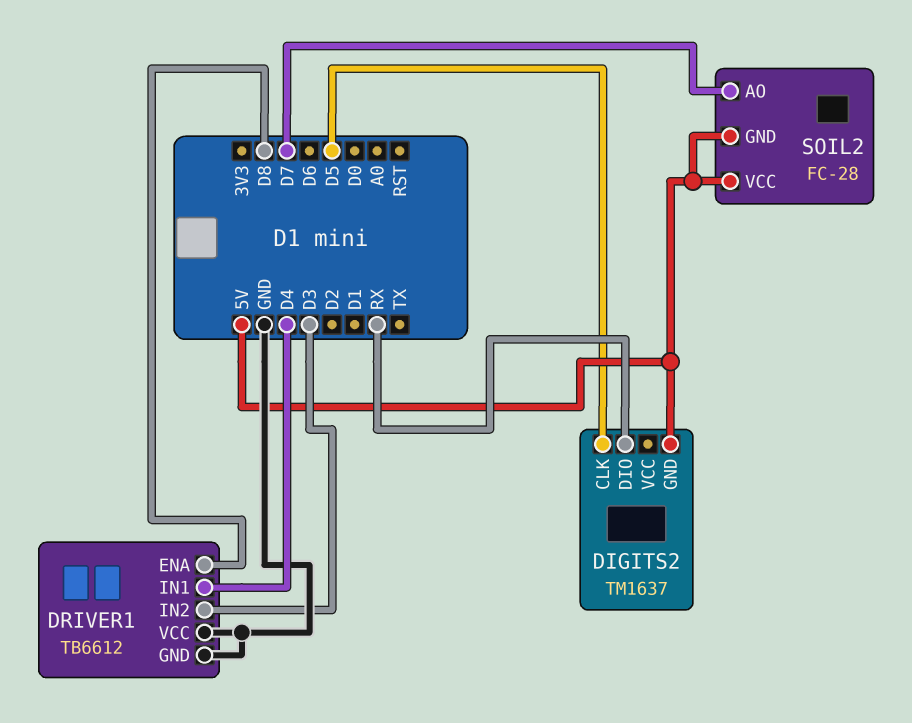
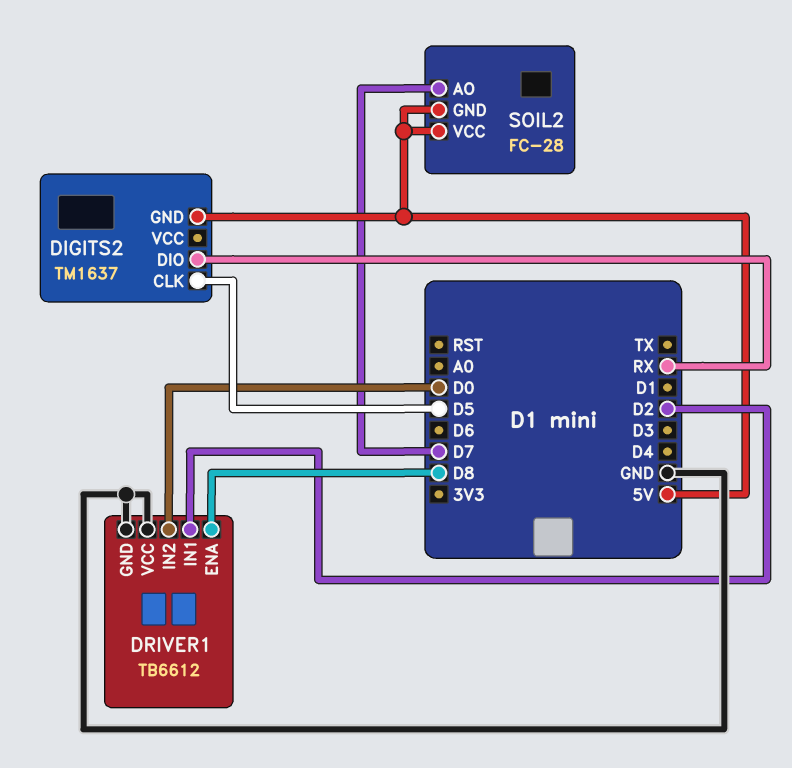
DRIVER1 pin IN1: D4 -> D2
DRIVER1 pin IN2: D3 -> D0

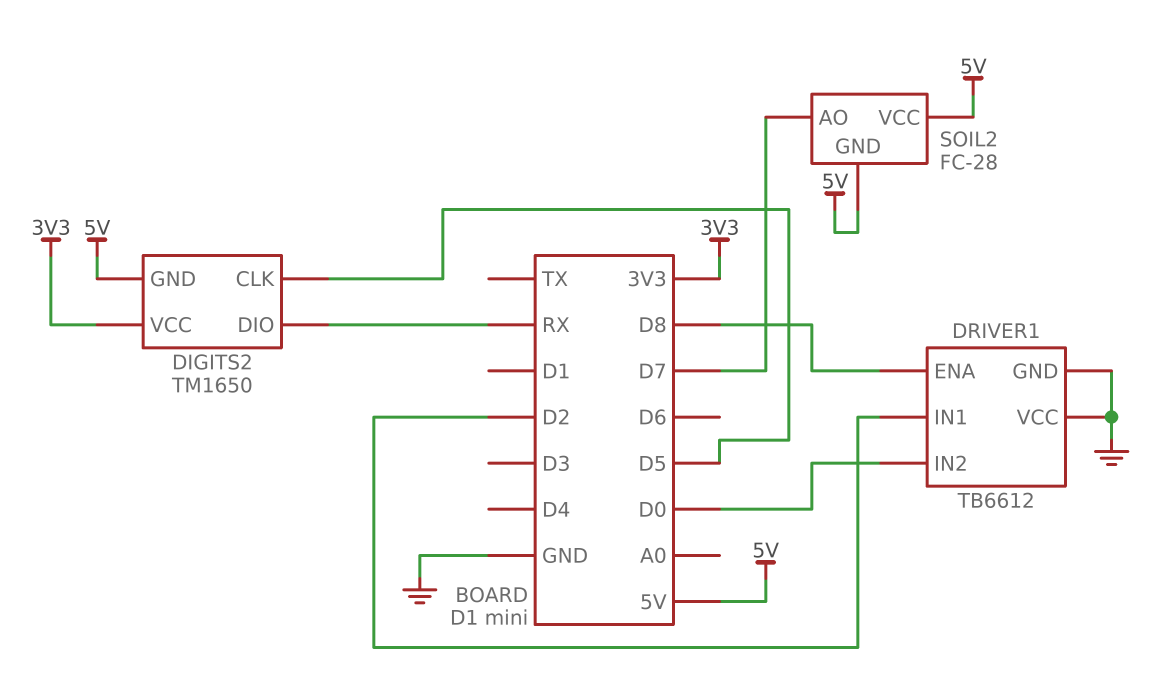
DIGITS2: TM1637 -> TM1650
DIGITS2 pin VCC: none -> 3V3

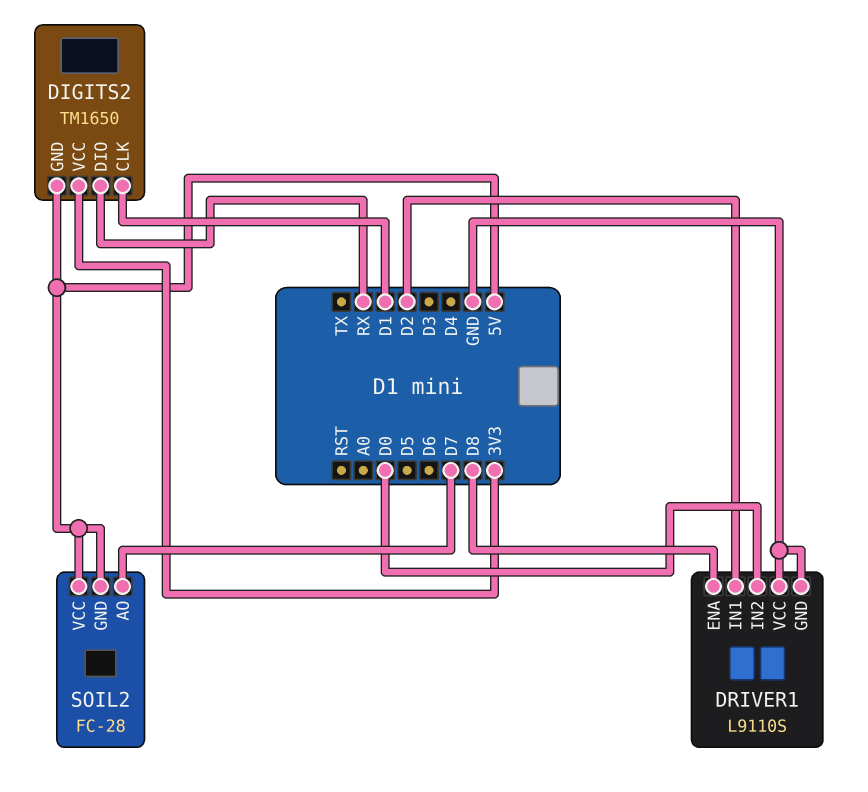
DIGITS2 pin CLK: D5 -> D1
DRIVER1: TB6612 -> L9110S

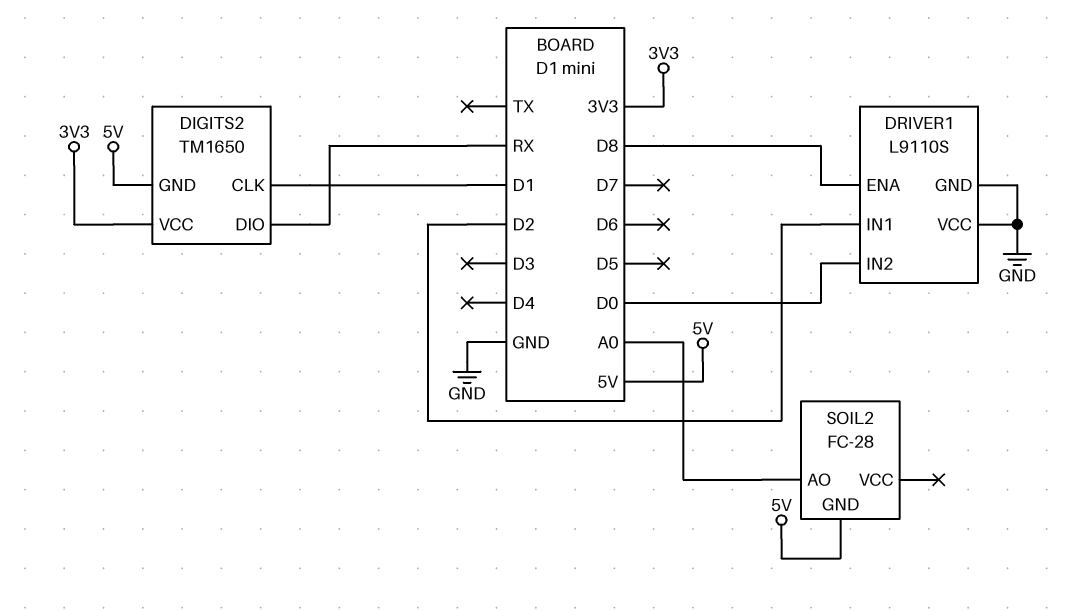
SOIL2 pin AO: D7 -> A0
SOIL2 pin VCC: 5V -> none

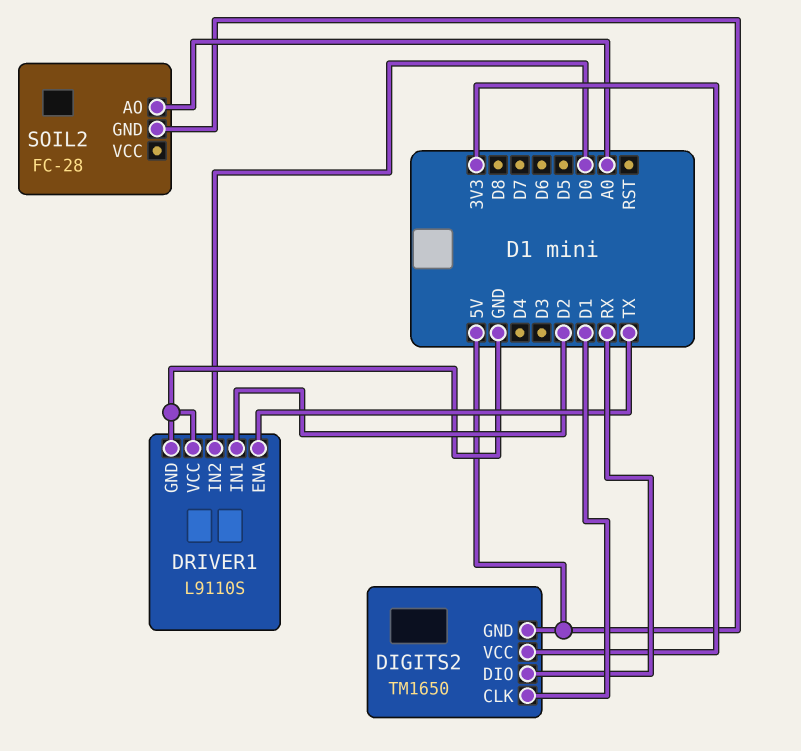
DRIVER1 pin ENA: D8 -> TX

